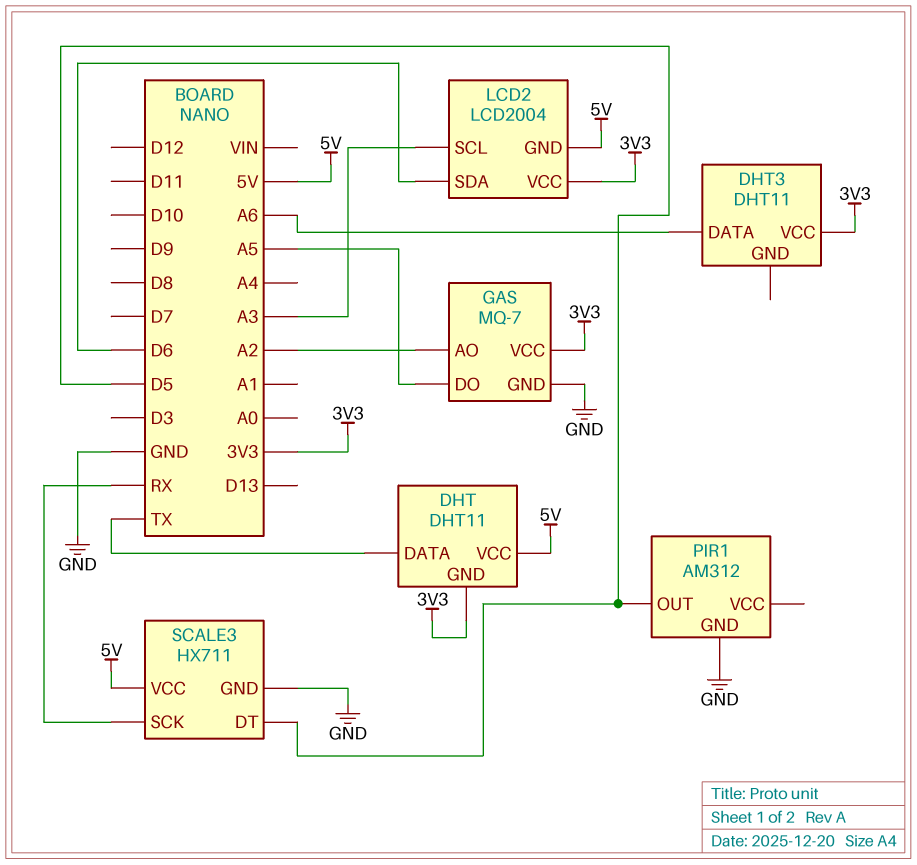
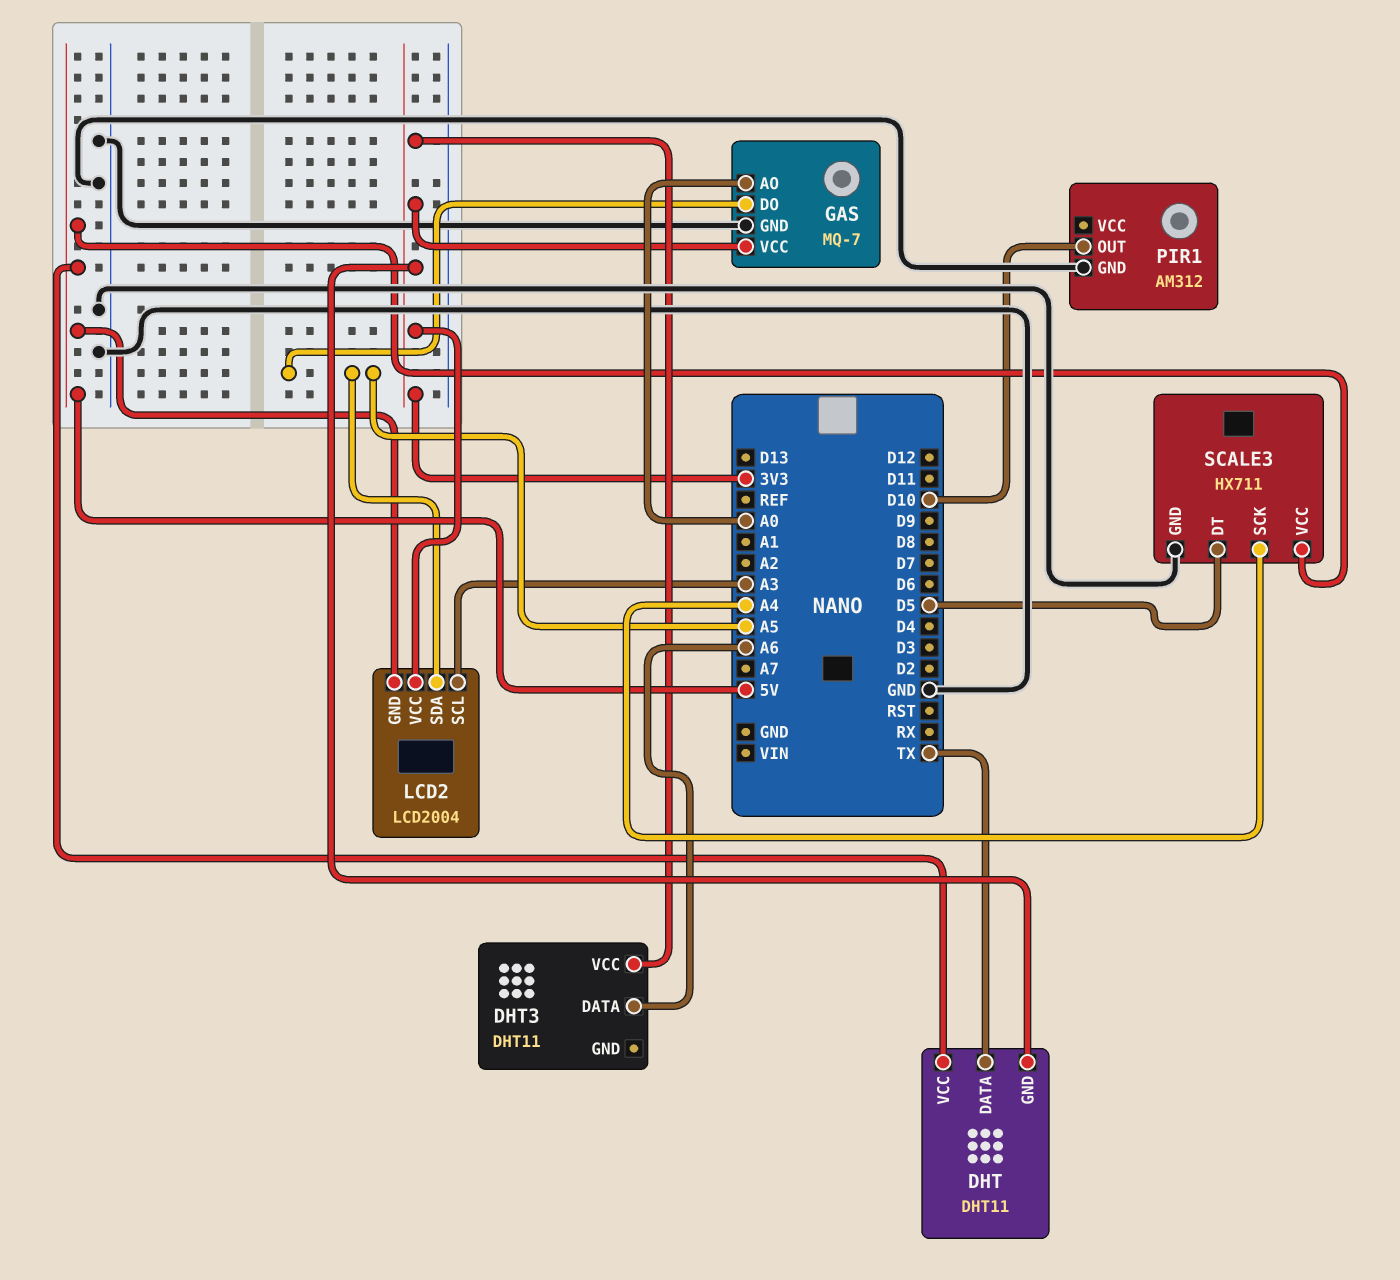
GAS pin AO: A2 -> A0
LCD2 pin SDA: D6 -> A5
PIR1 pin OUT: D5 -> D10
SCALE3 pin SCK: RX -> A4

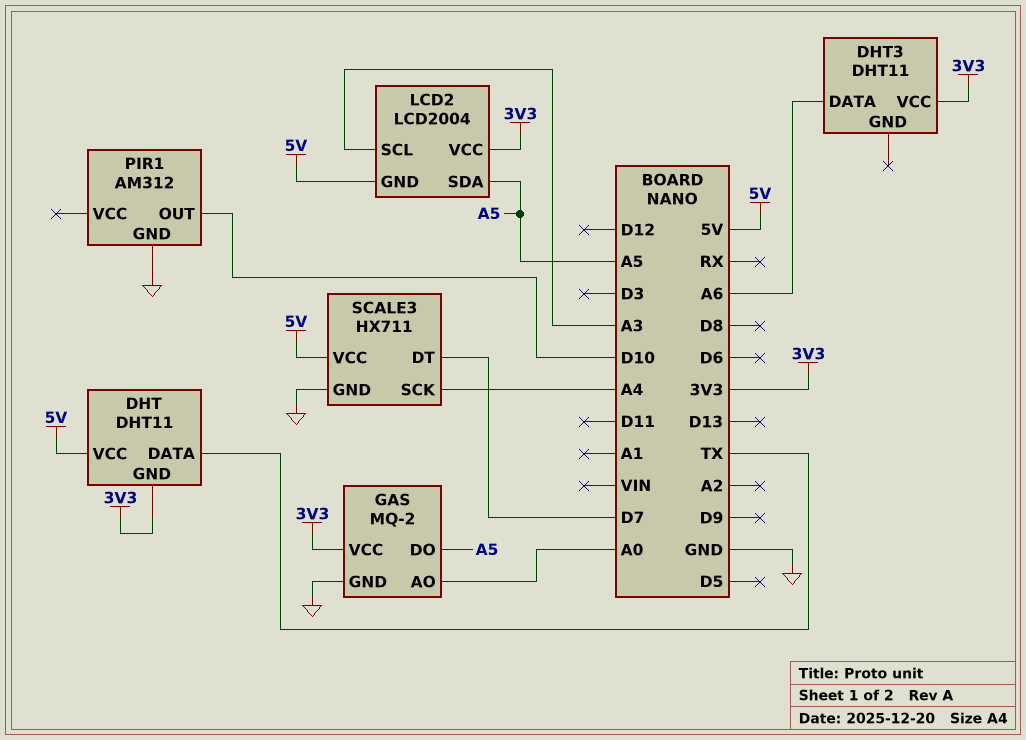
GAS: MQ-7 -> MQ-2
SCALE3 pin DT: D5 -> D7

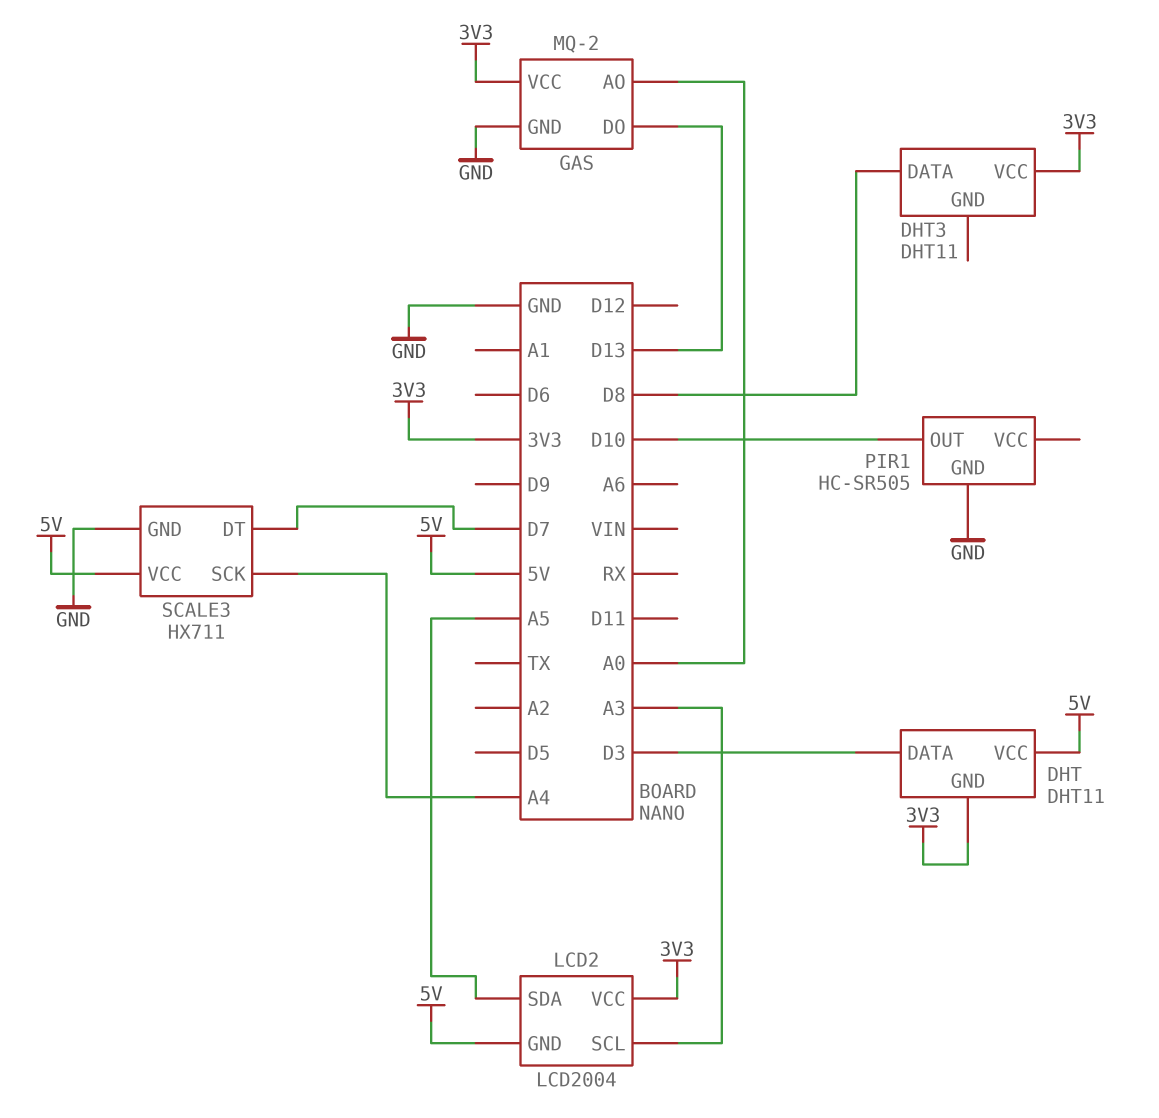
DHT pin DATA: TX -> D3
DHT3 pin DATA: A6 -> D8
GAS pin DO: A5 -> D13
PIR1: AM312 -> HC-SR505

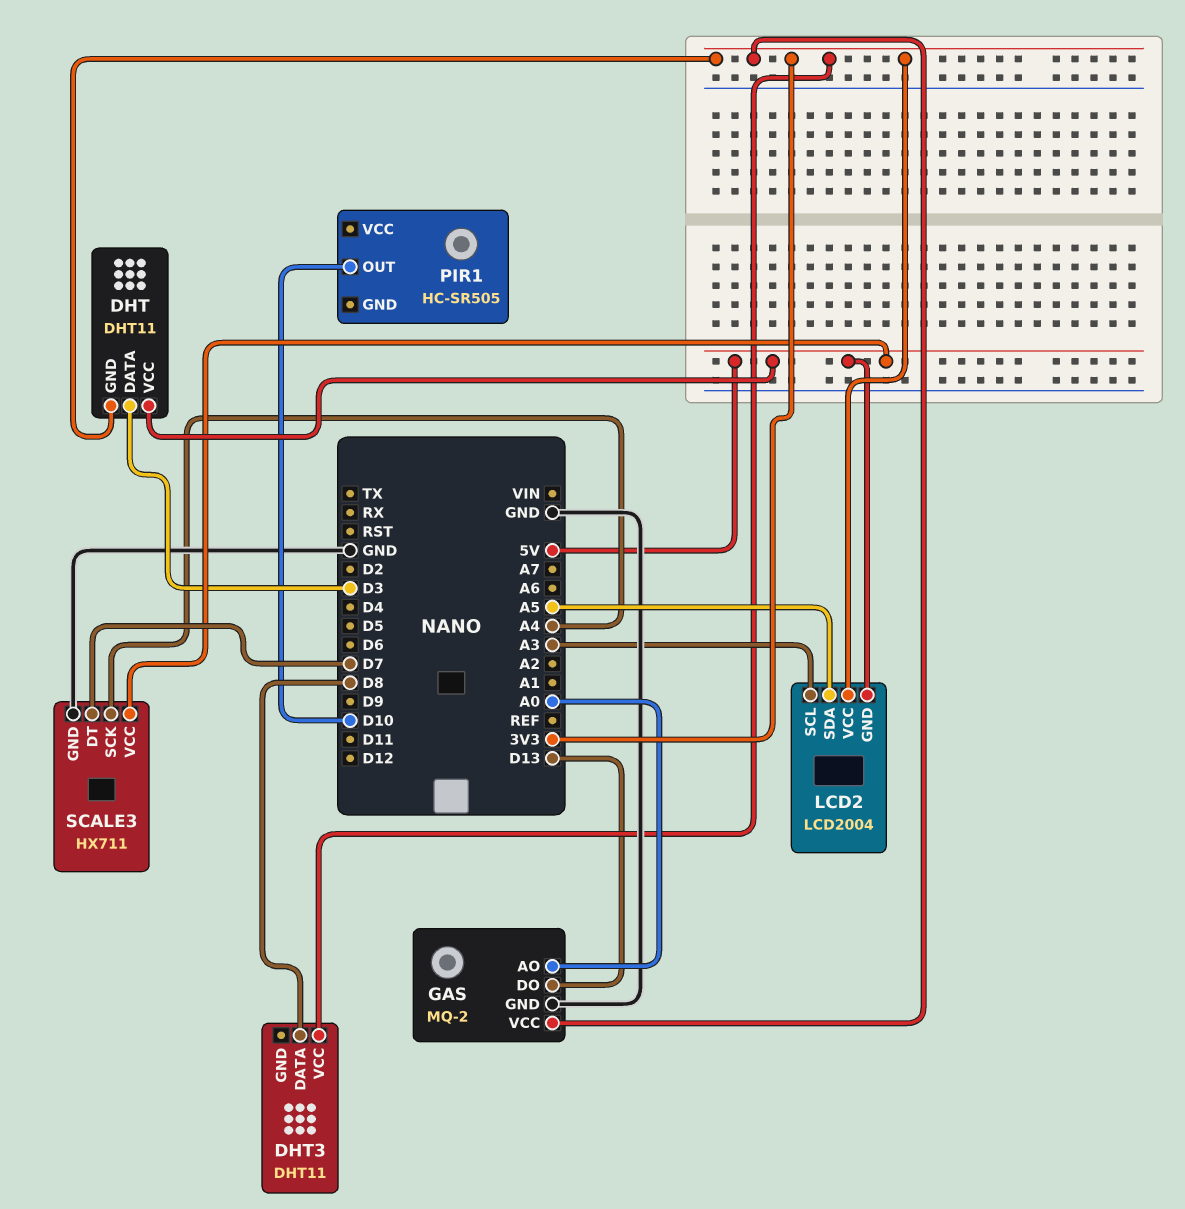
PIR1 pin GND: GND -> none

